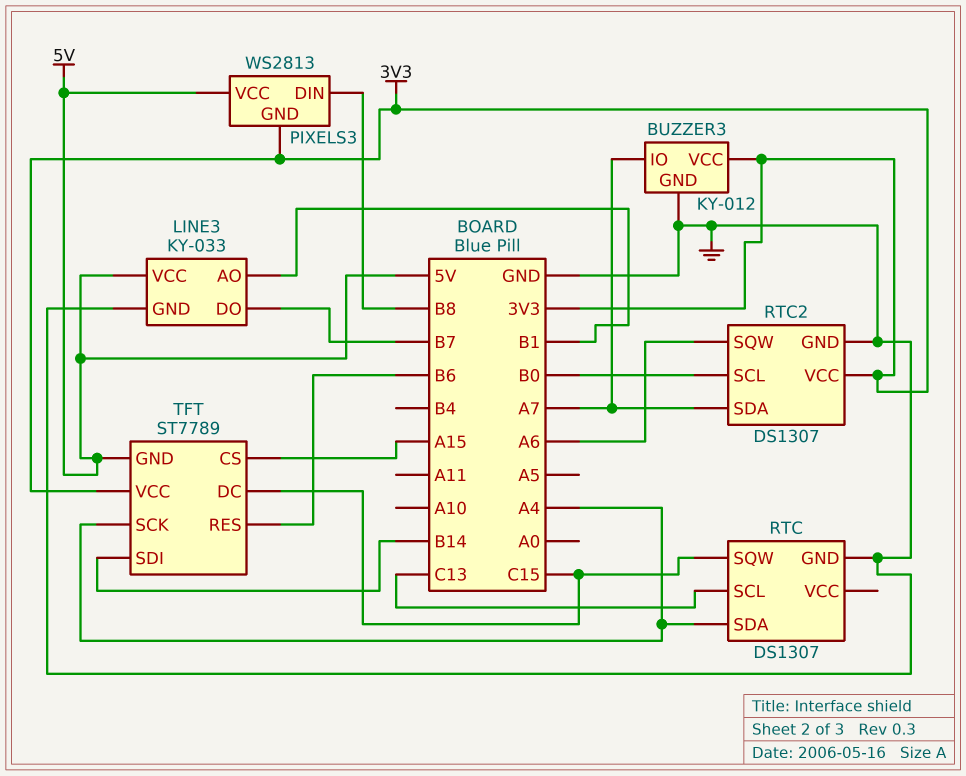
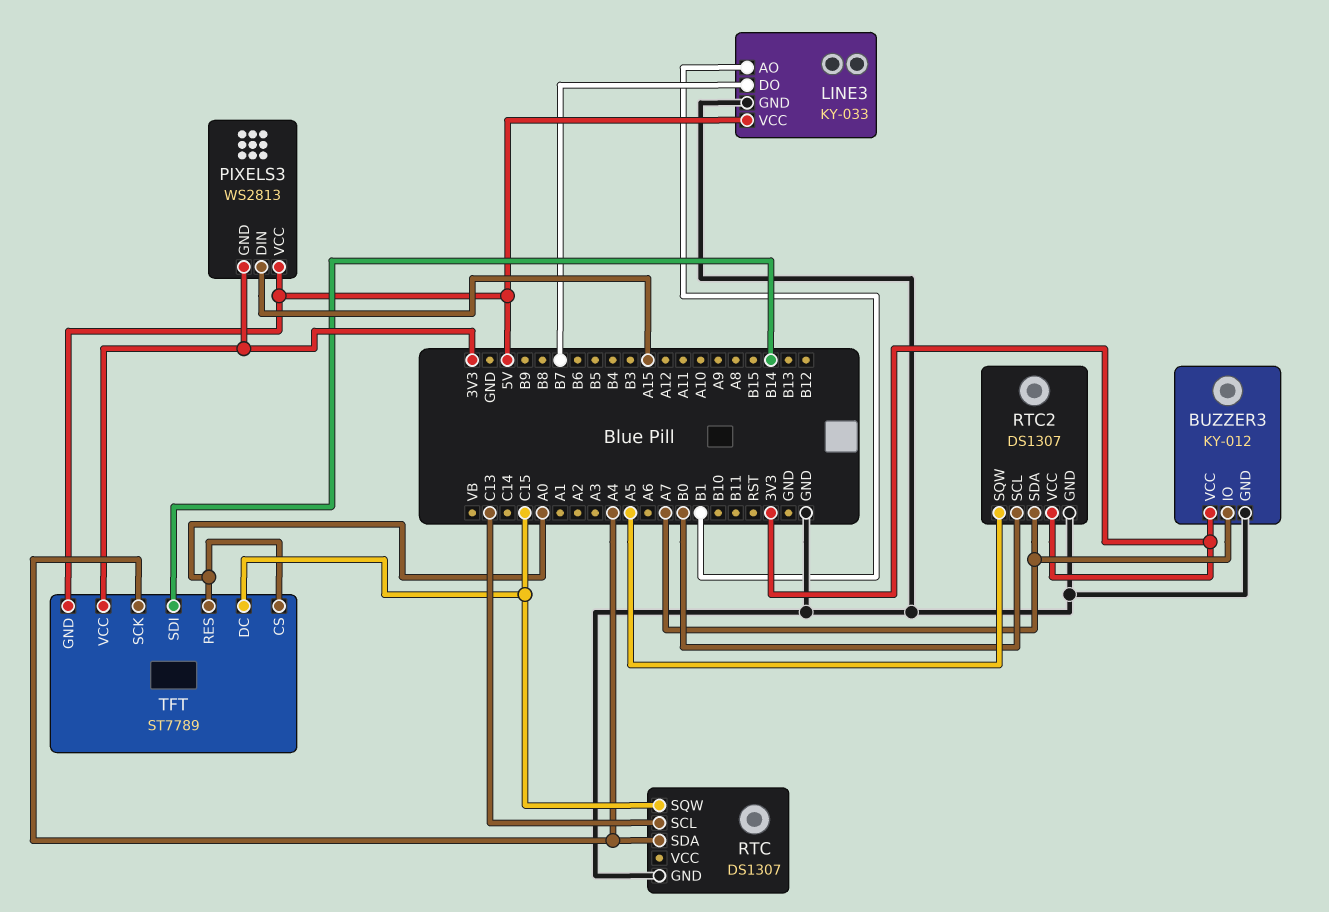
PIXELS3 pin DIN: B8 -> A15
RTC2 pin SQW: A6 -> A5
TFT pin CS: A15 -> A0
TFT pin RES: B6 -> A0

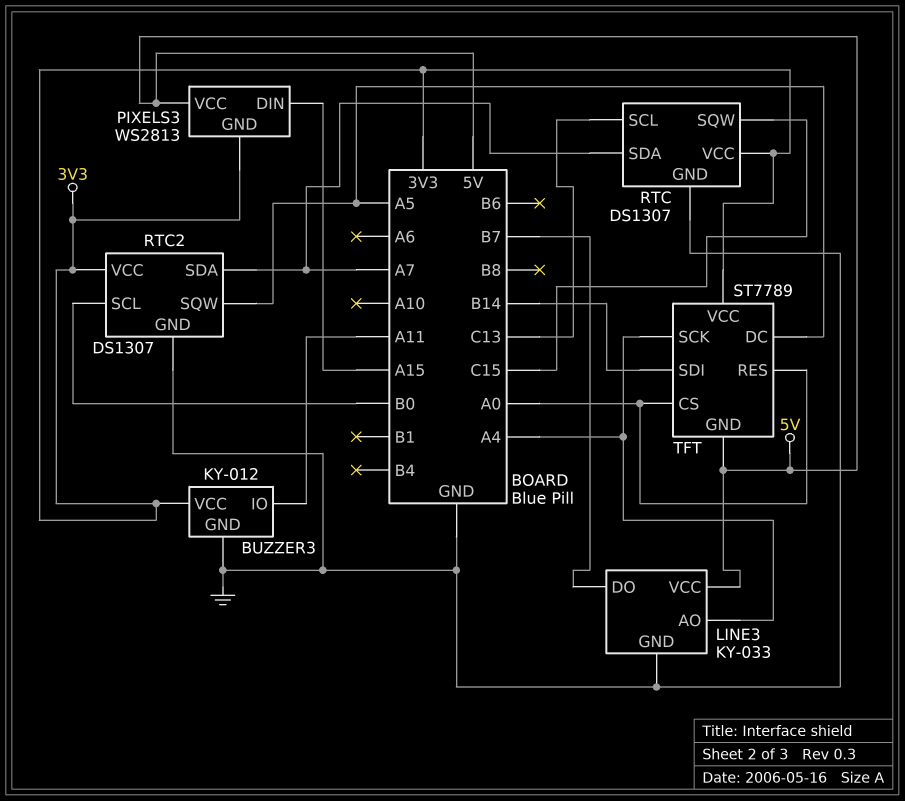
BUZZER3 pin IO: A7 -> A11
LINE3 pin AO: B1 -> A4
RTC pin SDA: A4 -> A7
RTC pin VCC: none -> 3V3
TFT pin DC: C15 -> A5

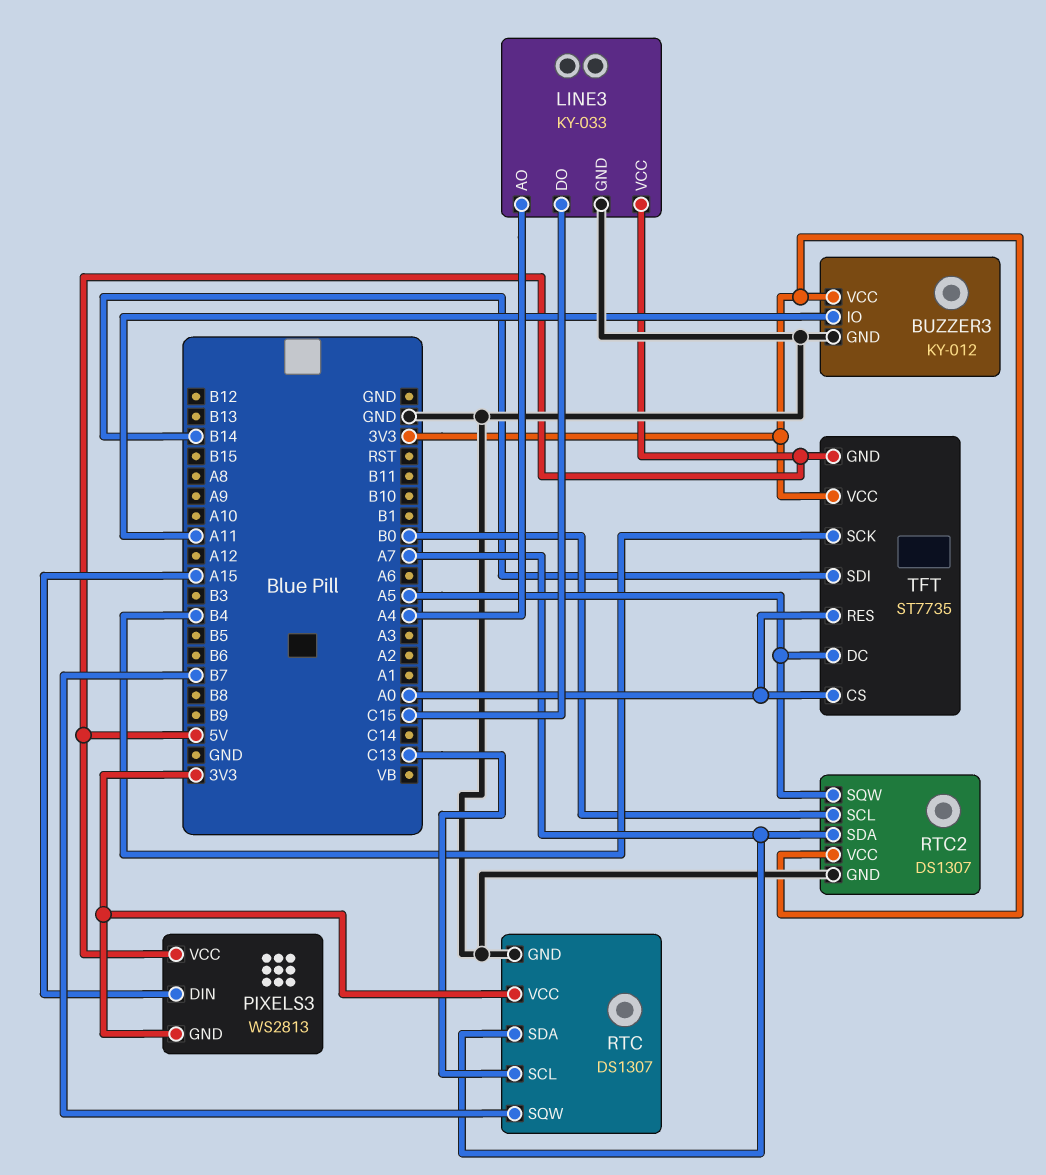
LINE3 pin DO: B7 -> C15
RTC pin SQW: C15 -> B7
TFT: ST7789 -> ST7735
TFT pin SCK: A4 -> B4

